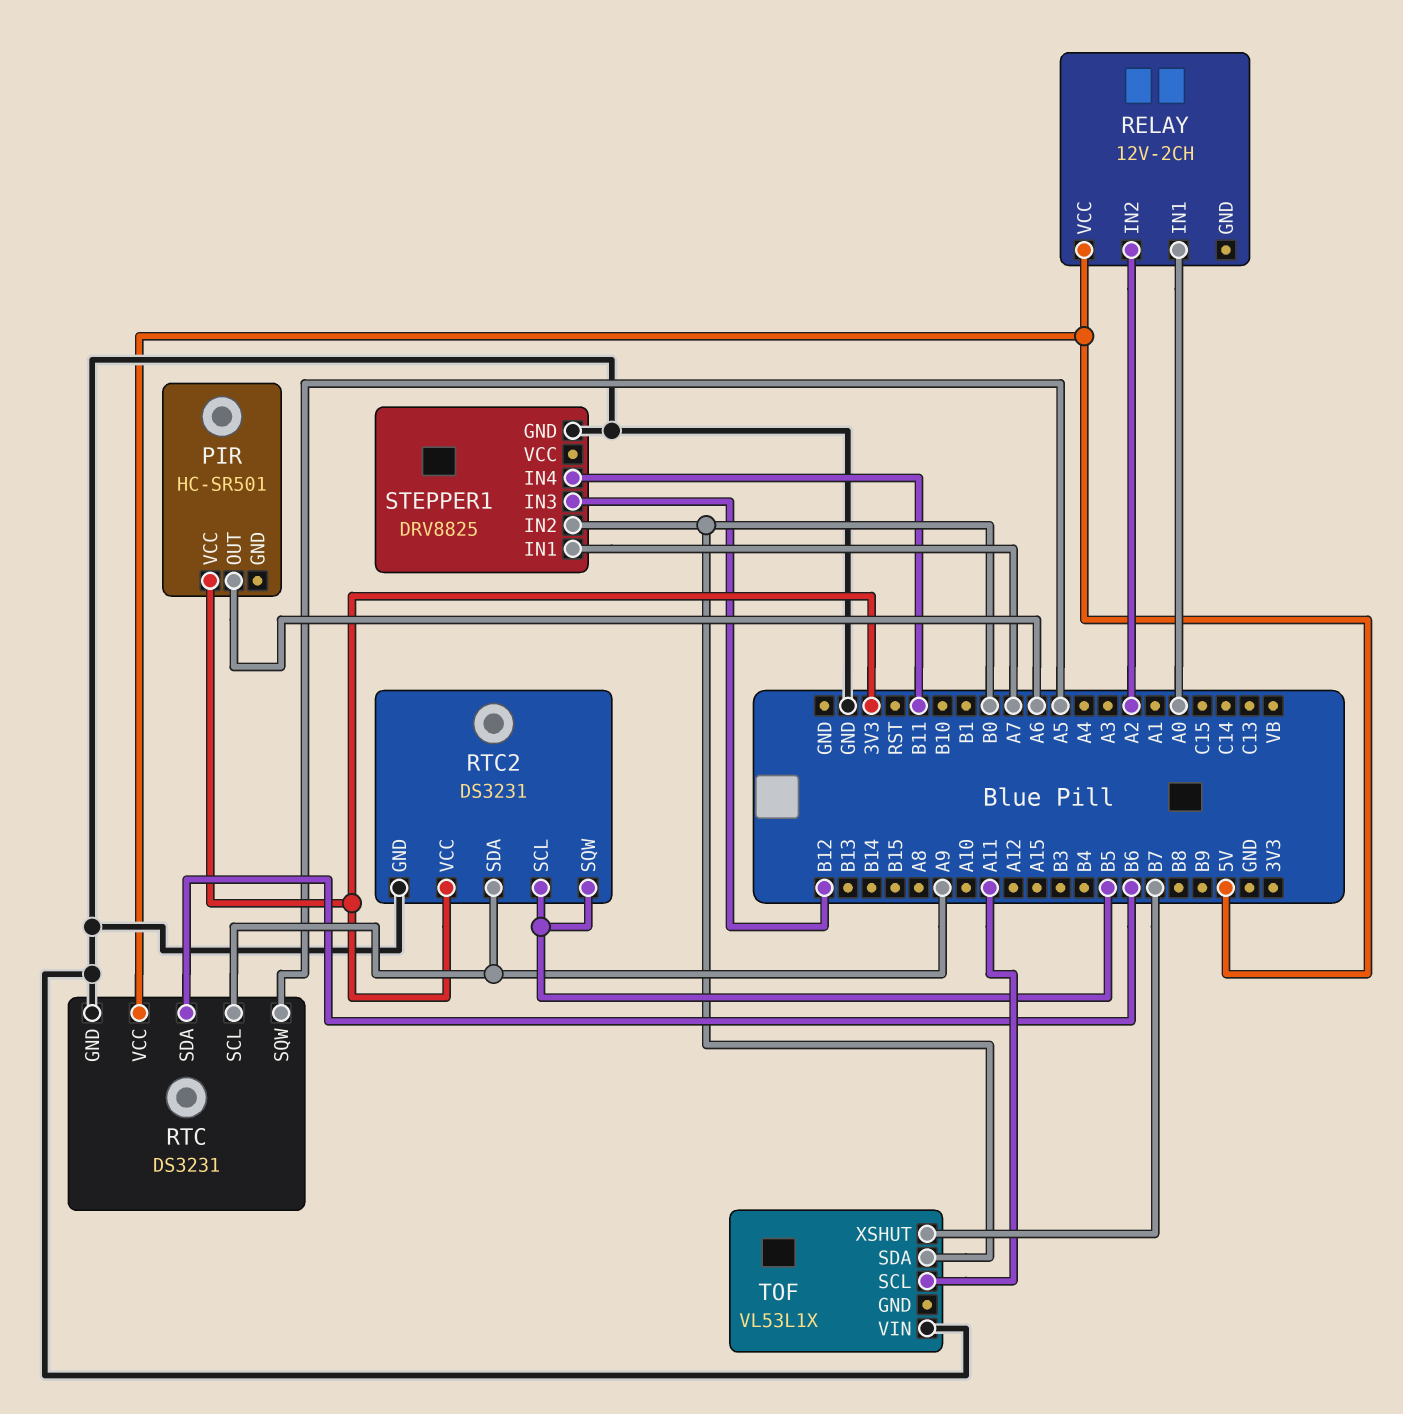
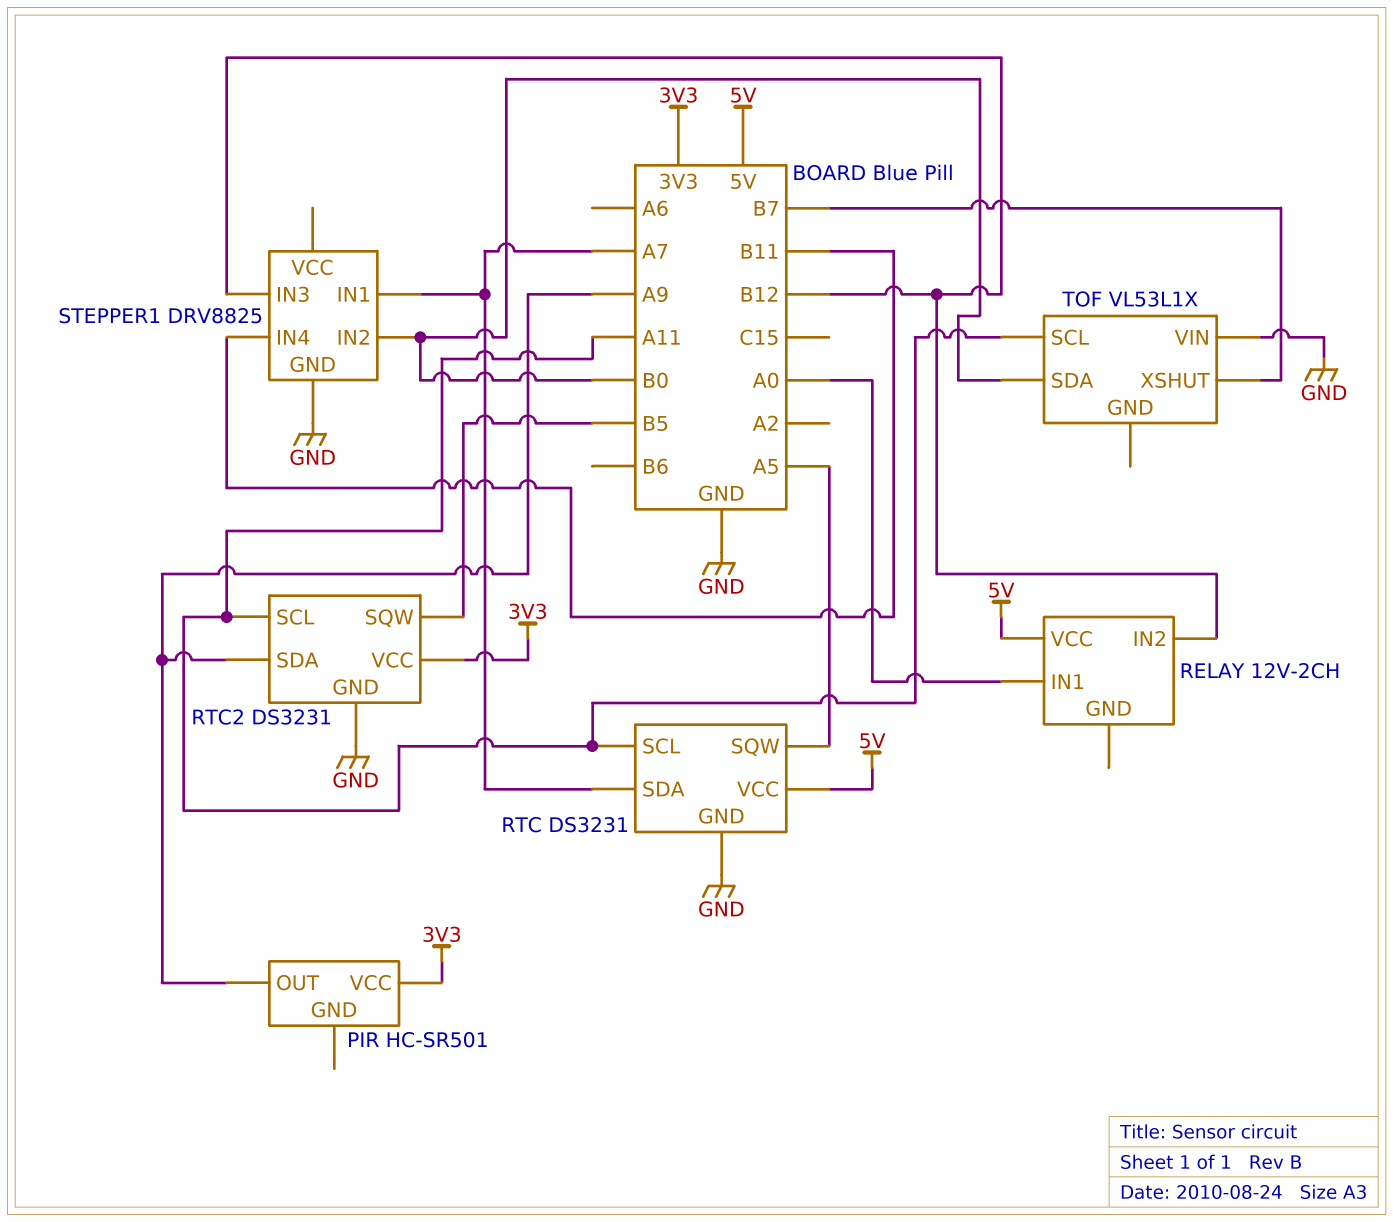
PIR pin OUT: A6 -> A9
RELAY pin IN2: A2 -> B12
RTC pin SCL: A9 -> A11
RTC pin SDA: B6 -> A7
RTC2 pin SCL: B5 -> A11

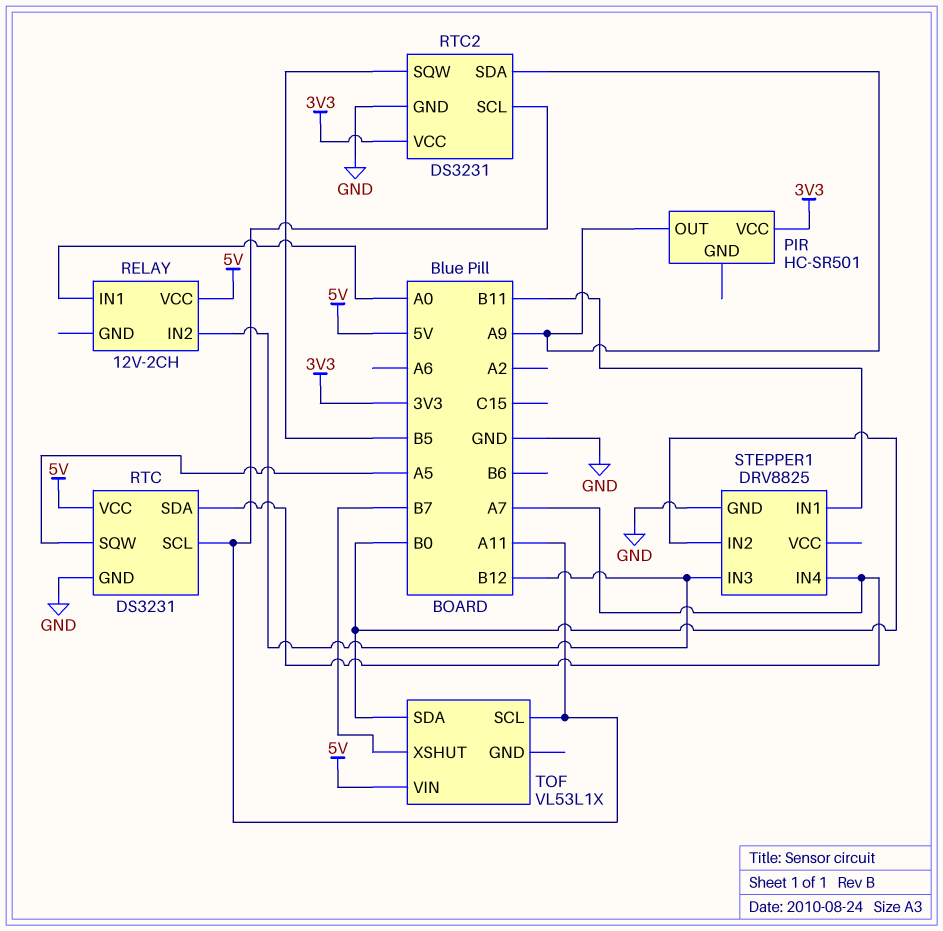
STEPPER1 pin IN1: A7 -> B11
STEPPER1 pin IN4: B11 -> A7
TOF pin VIN: GND -> 5V

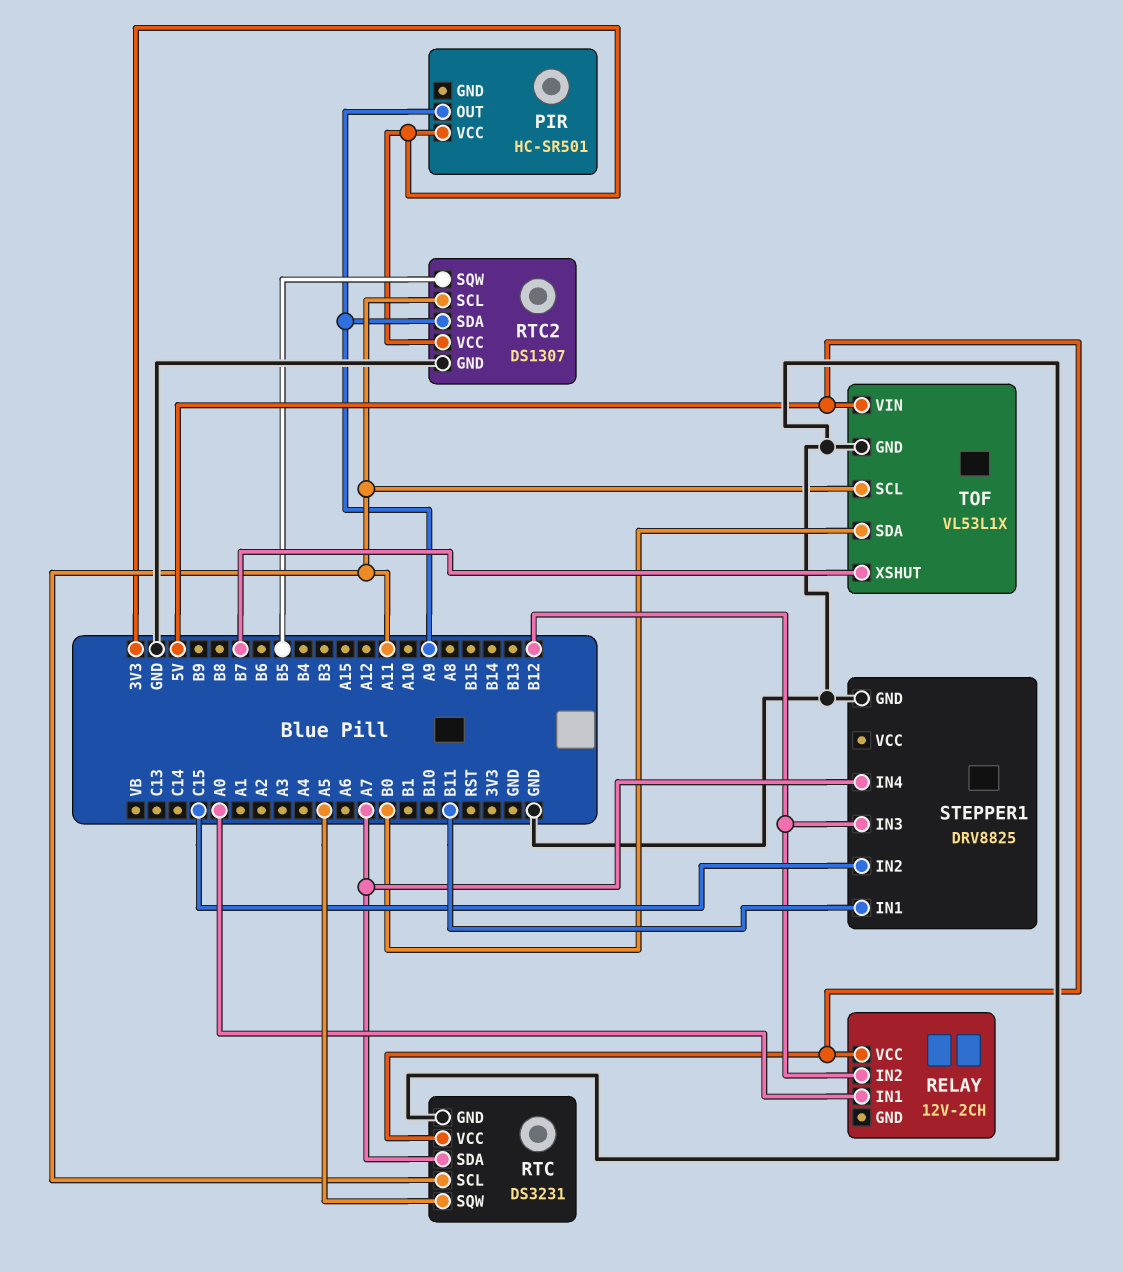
RTC2: DS3231 -> DS1307
STEPPER1 pin IN2: B0 -> C15
TOF pin GND: none -> GND

